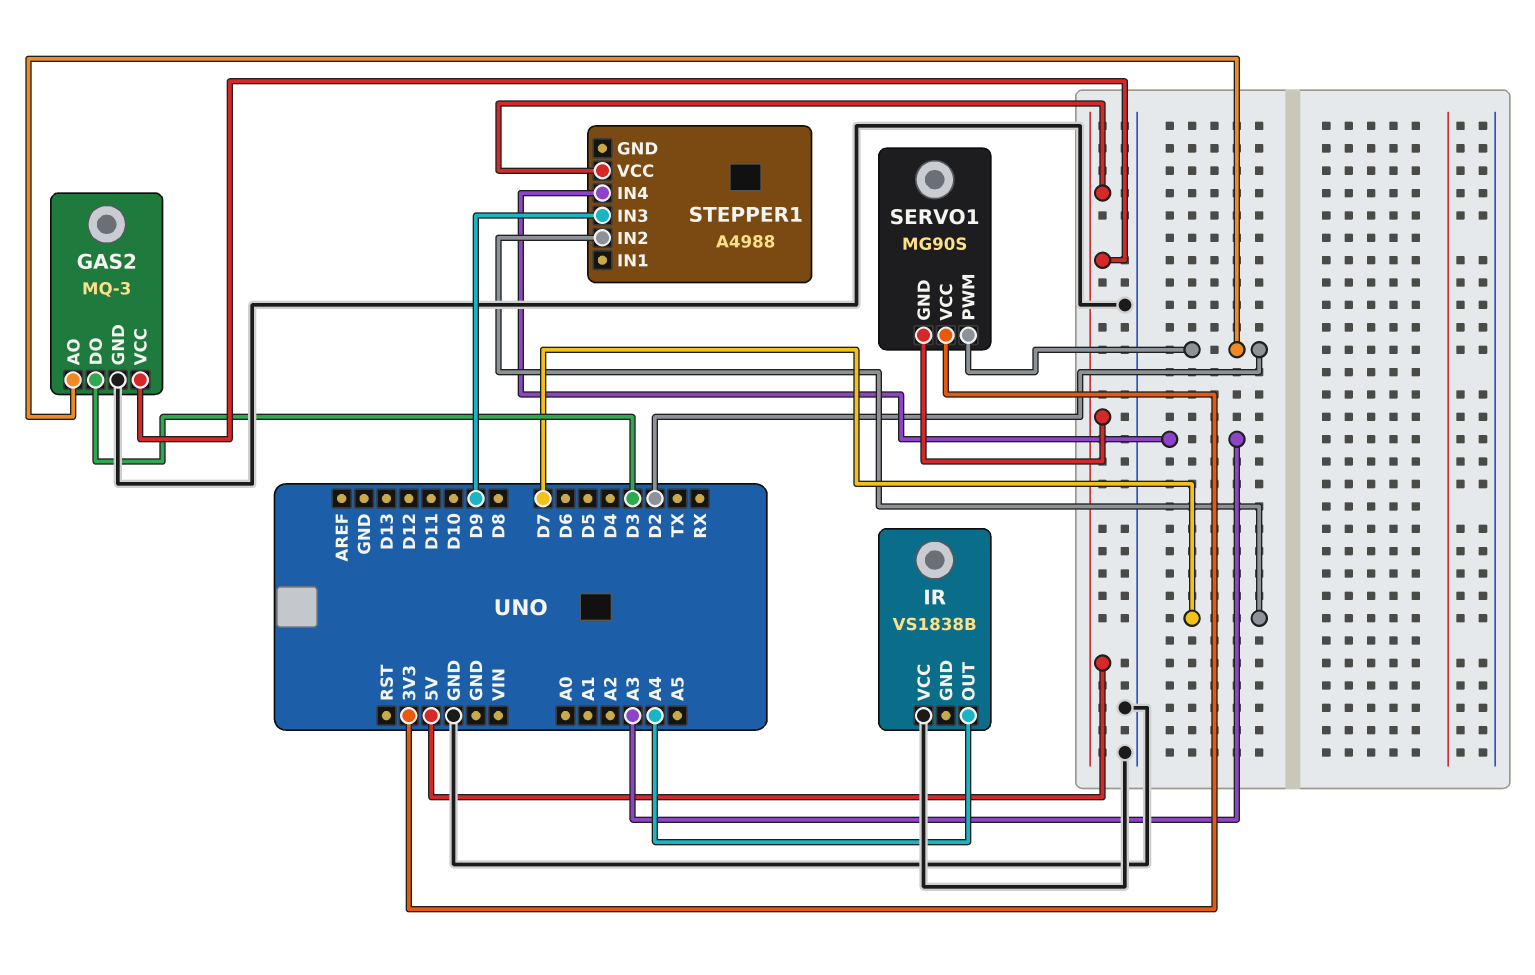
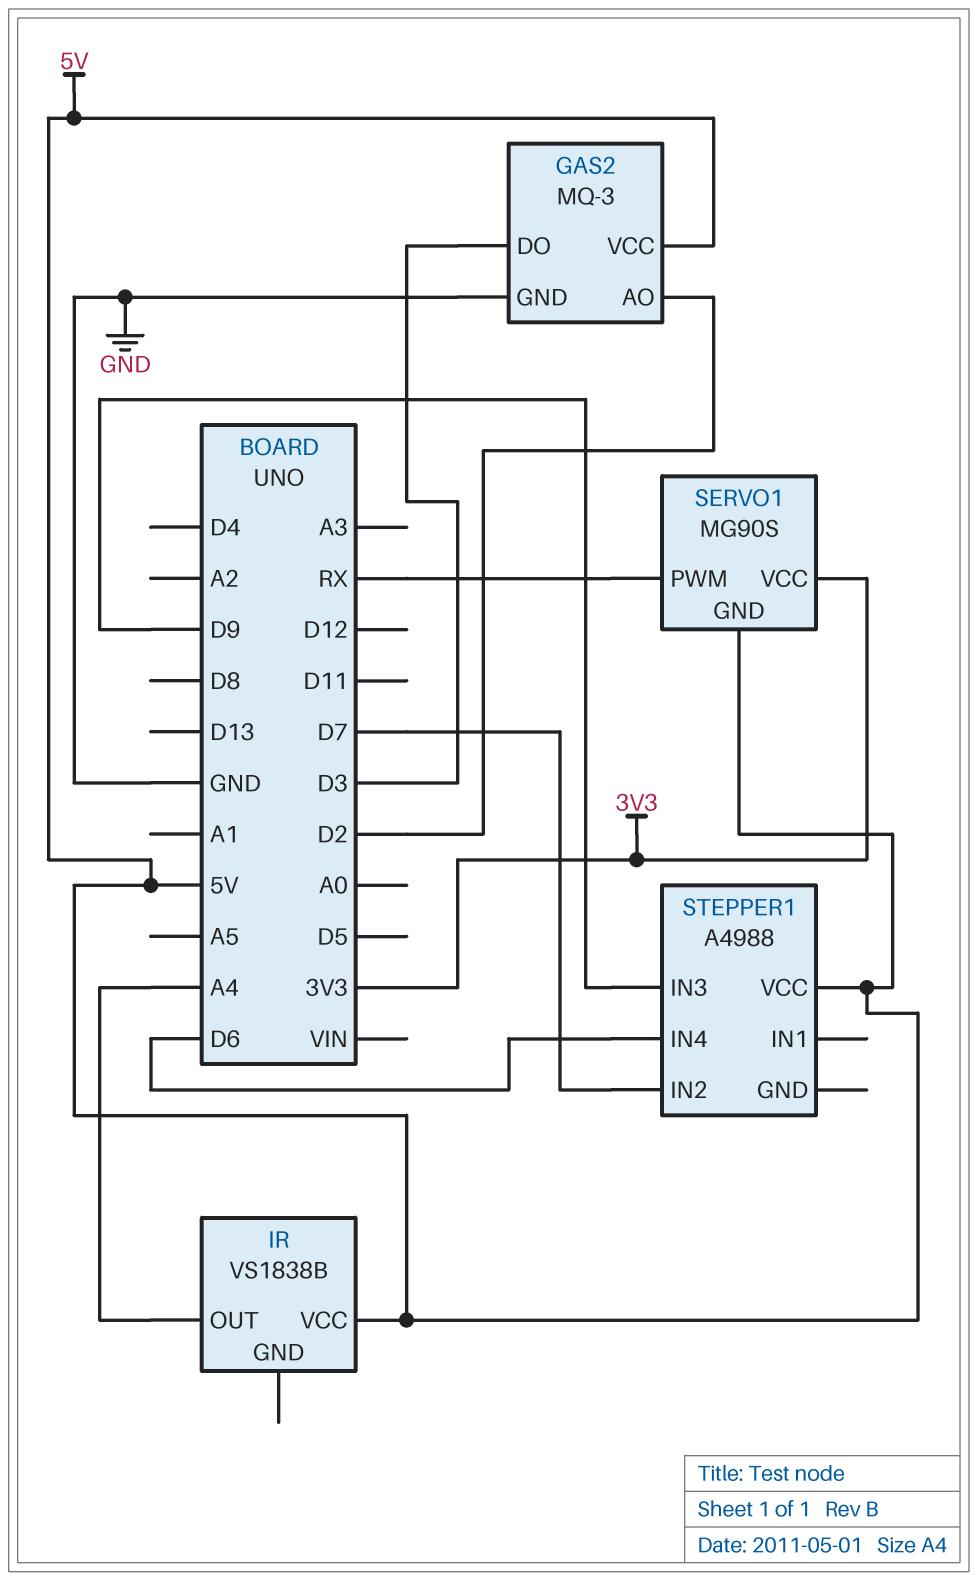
IR pin VCC: GND -> 5V
SERVO1 pin PWM: D2 -> RX
STEPPER1 pin IN4: A3 -> D6

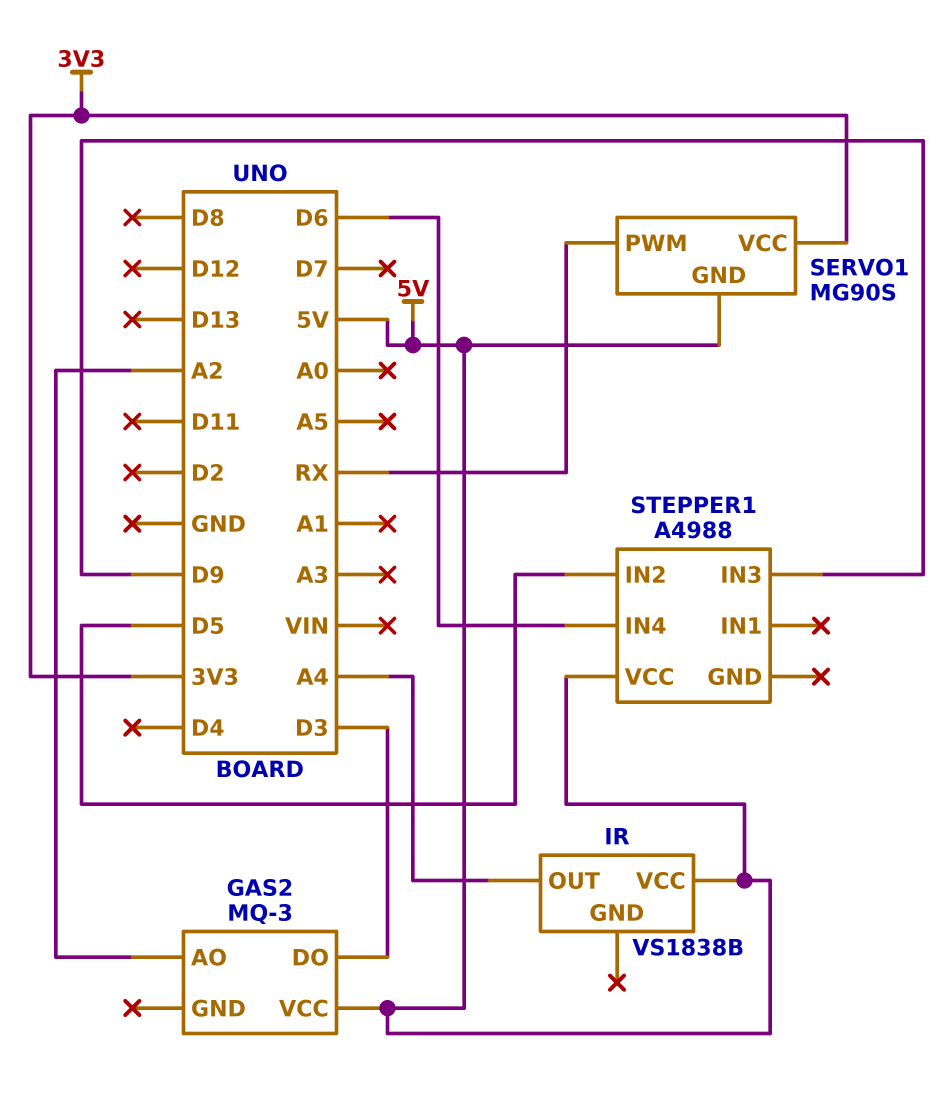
GAS2 pin AO: D2 -> A2
GAS2 pin GND: GND -> none
STEPPER1 pin IN2: D7 -> D5

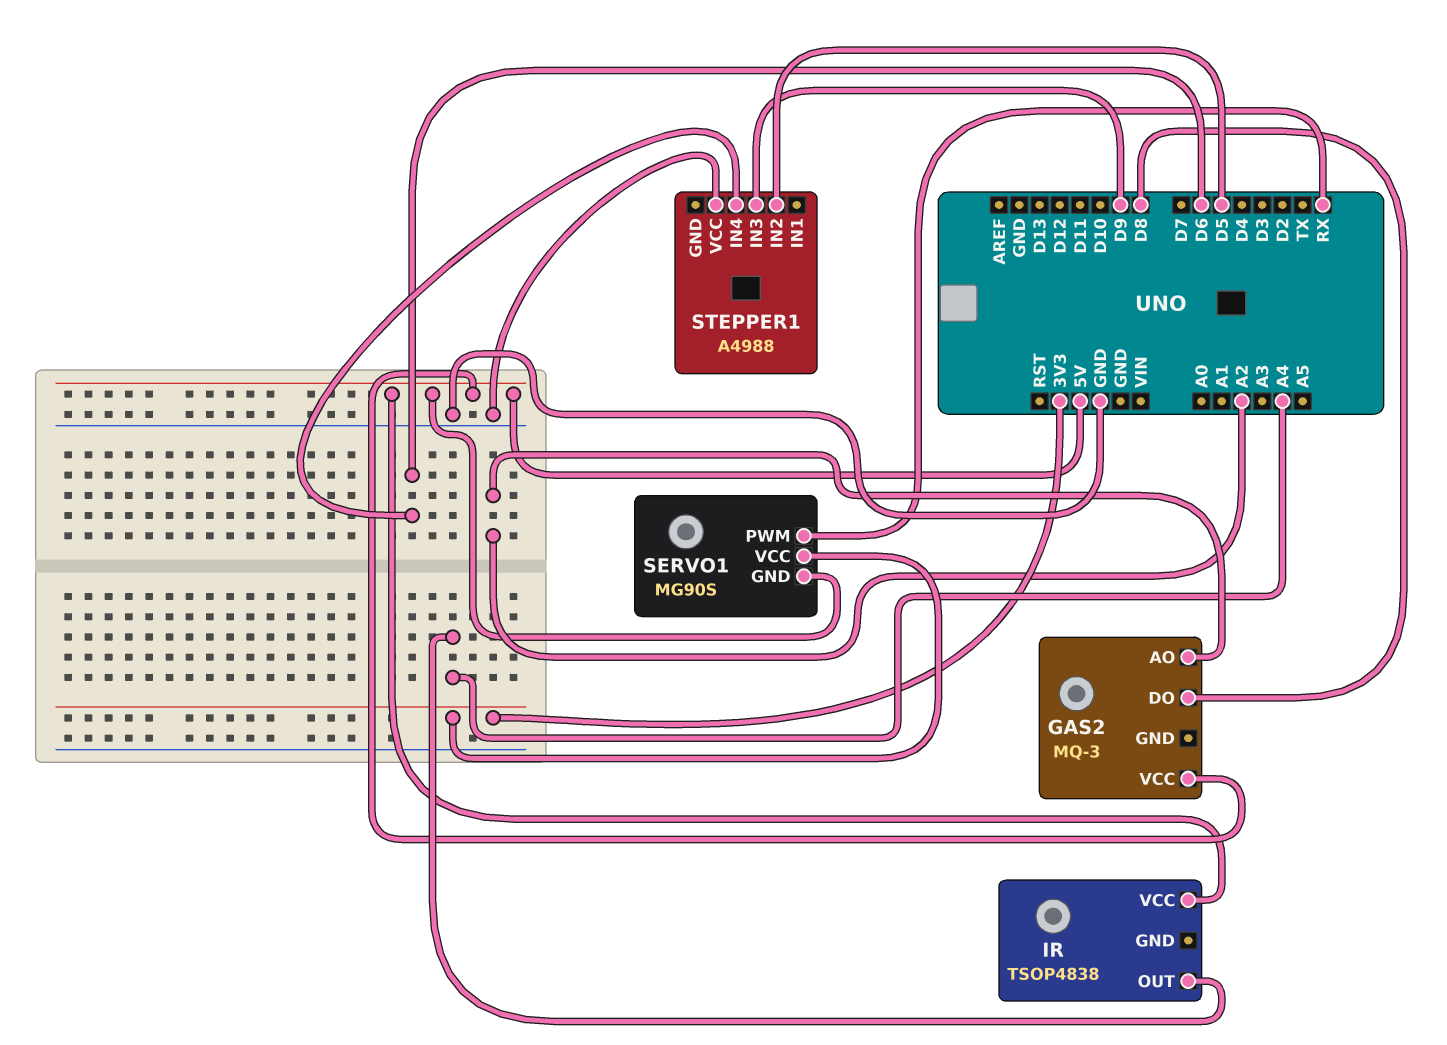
GAS2 pin DO: D3 -> D8
IR: VS1838B -> TSOP4838
STEPPER1 pin VCC: 5V -> GND

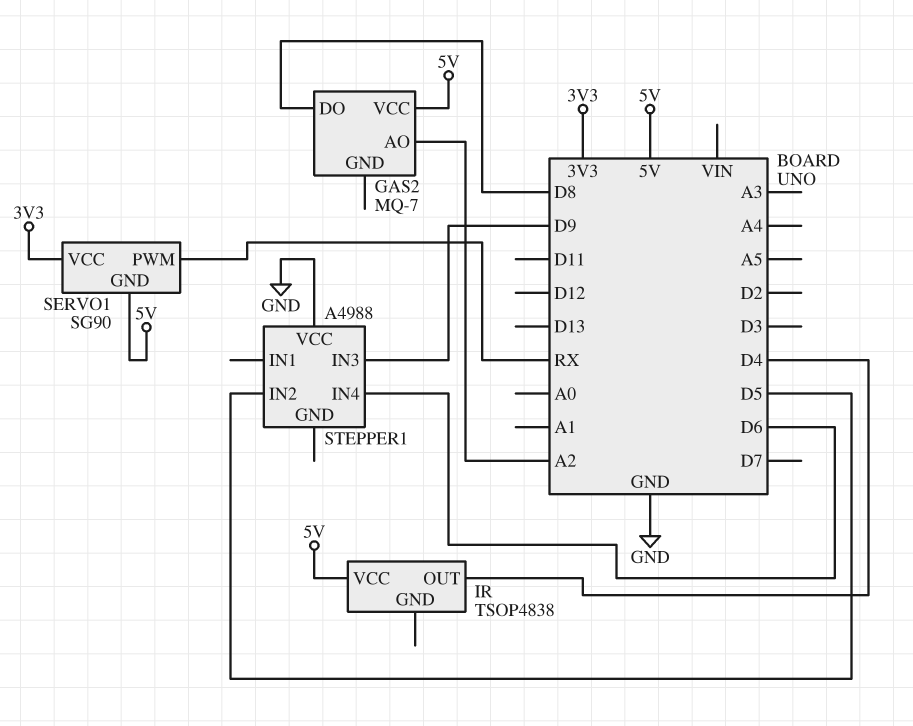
GAS2: MQ-3 -> MQ-7
IR pin OUT: A4 -> D4
SERVO1: MG90S -> SG90

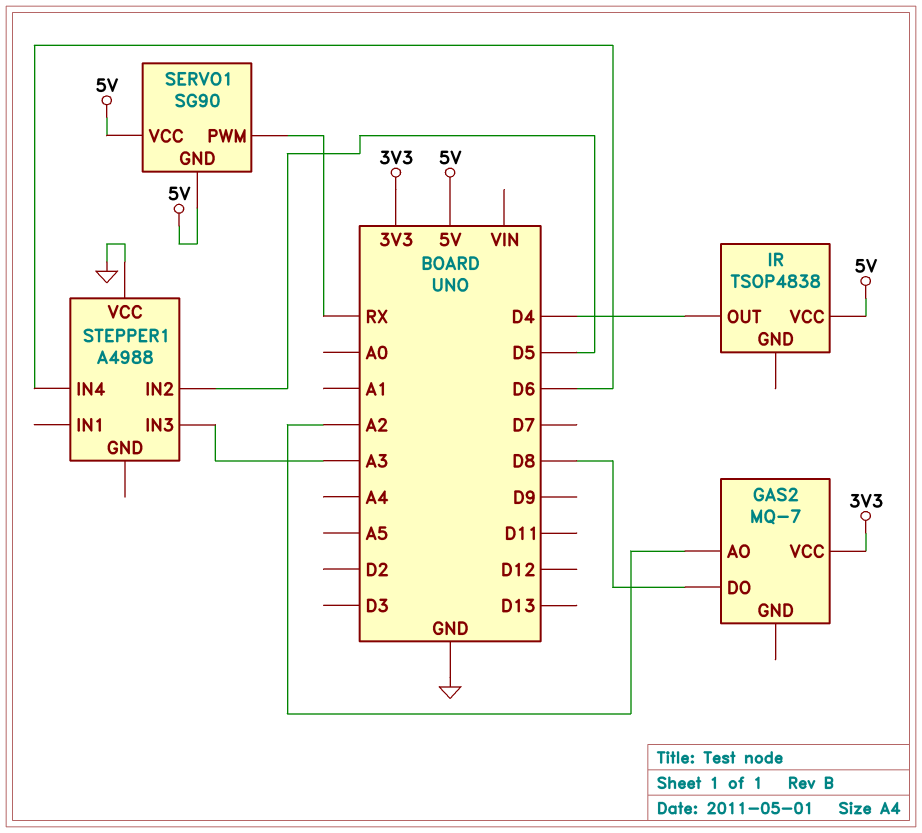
GAS2 pin VCC: 5V -> 3V3
SERVO1 pin VCC: 3V3 -> 5V
STEPPER1 pin IN3: D9 -> A3

